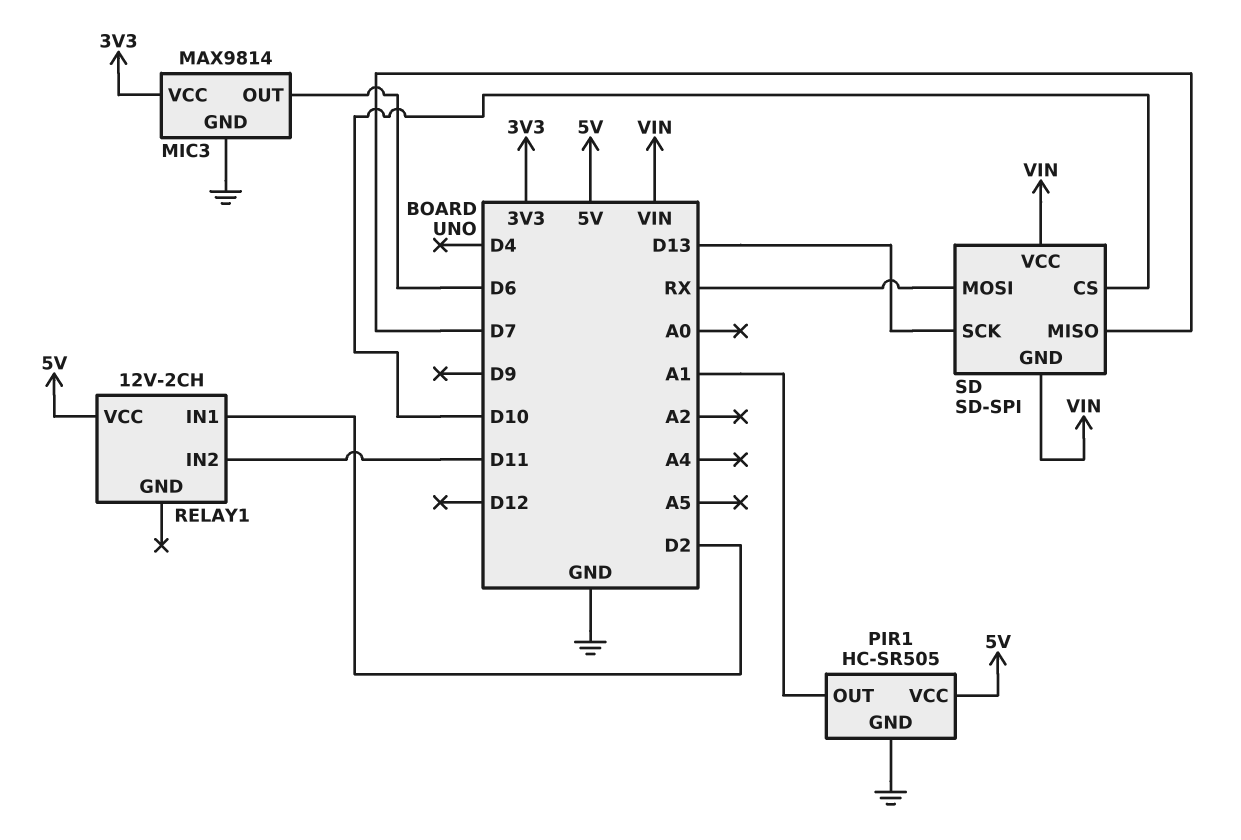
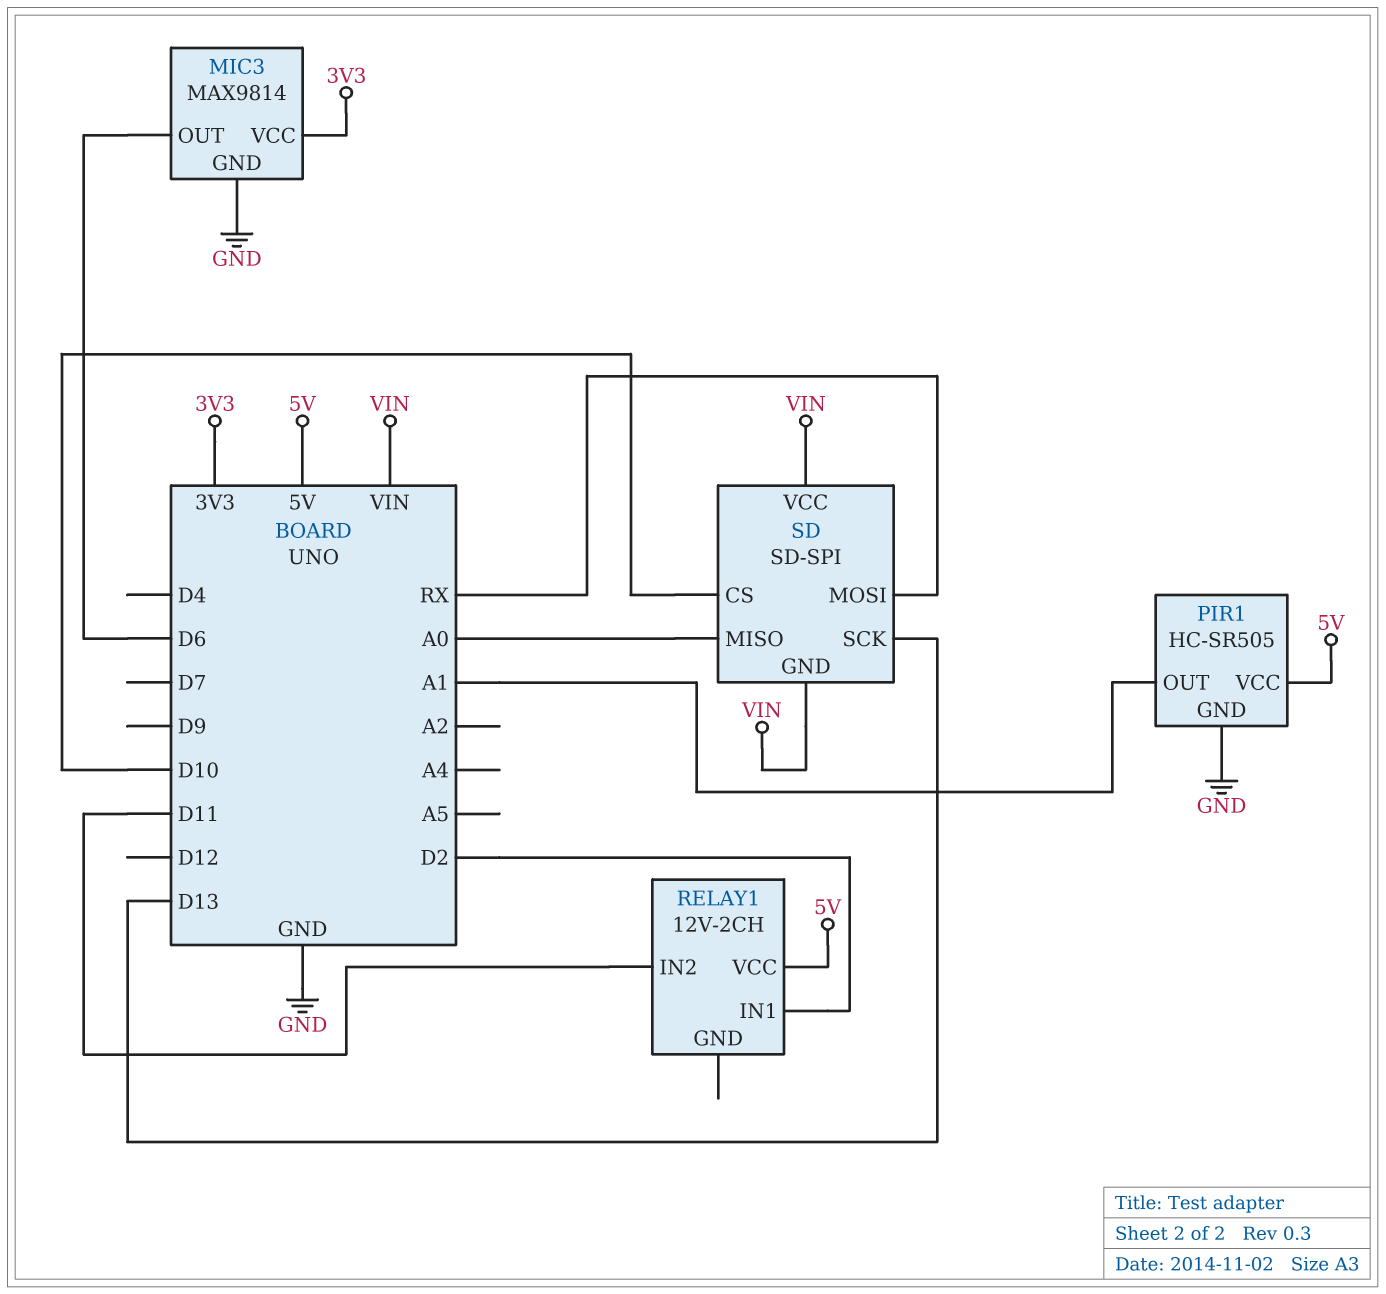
SD pin MISO: D7 -> A0

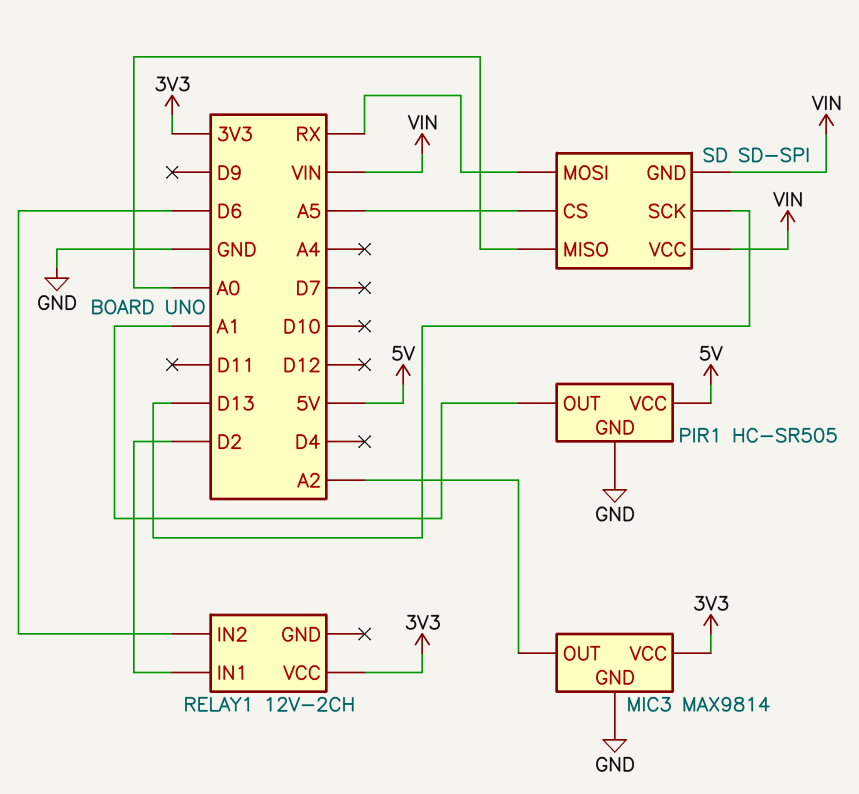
MIC3 pin OUT: D6 -> A2
RELAY1 pin IN2: D11 -> D6
RELAY1 pin VCC: 5V -> 3V3
SD pin CS: D10 -> A5

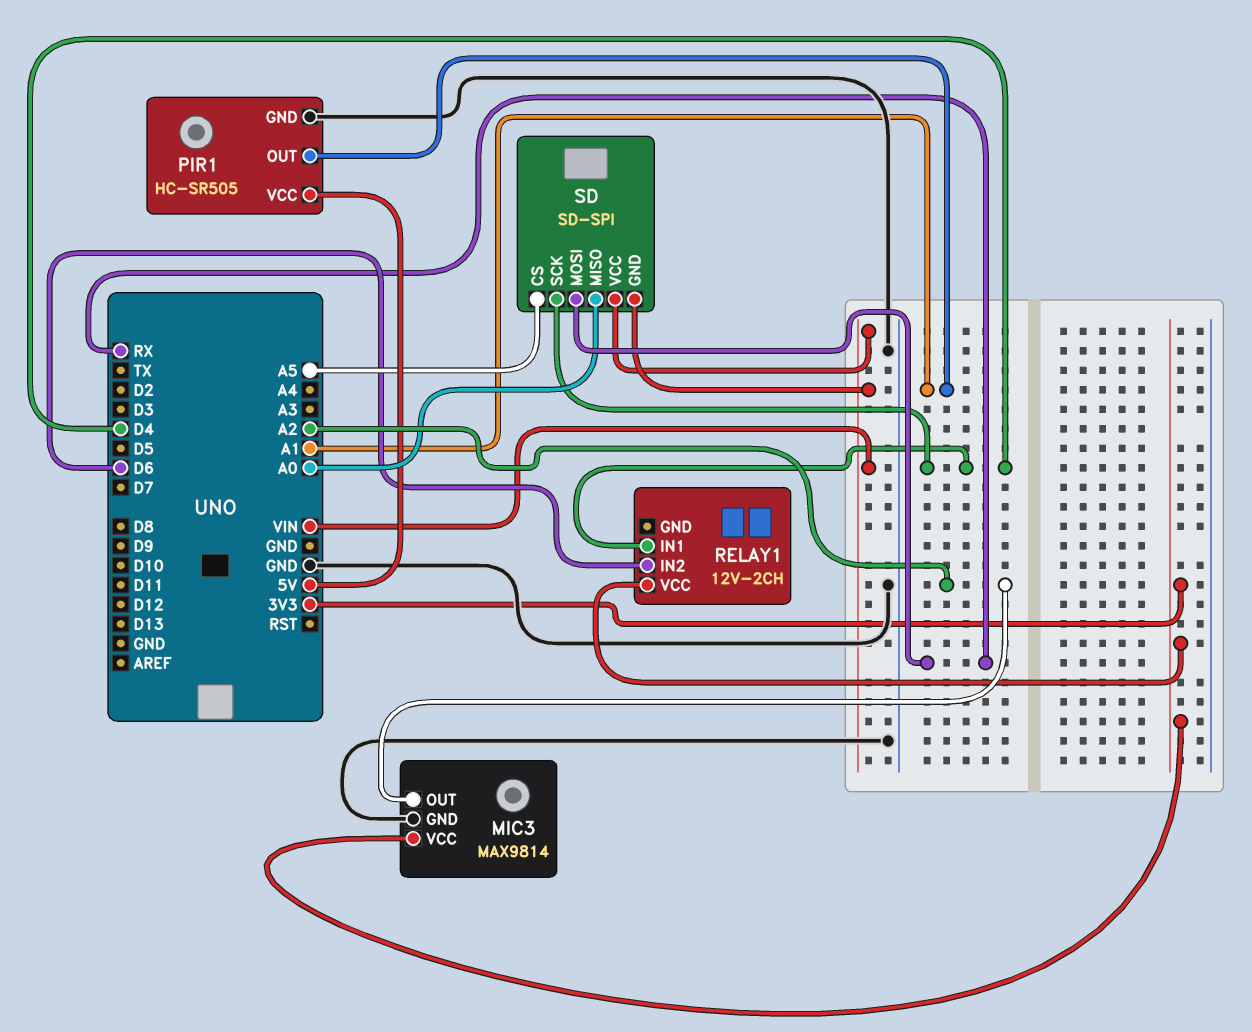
RELAY1 pin IN1: D2 -> D4
SD pin SCK: D13 -> D4

